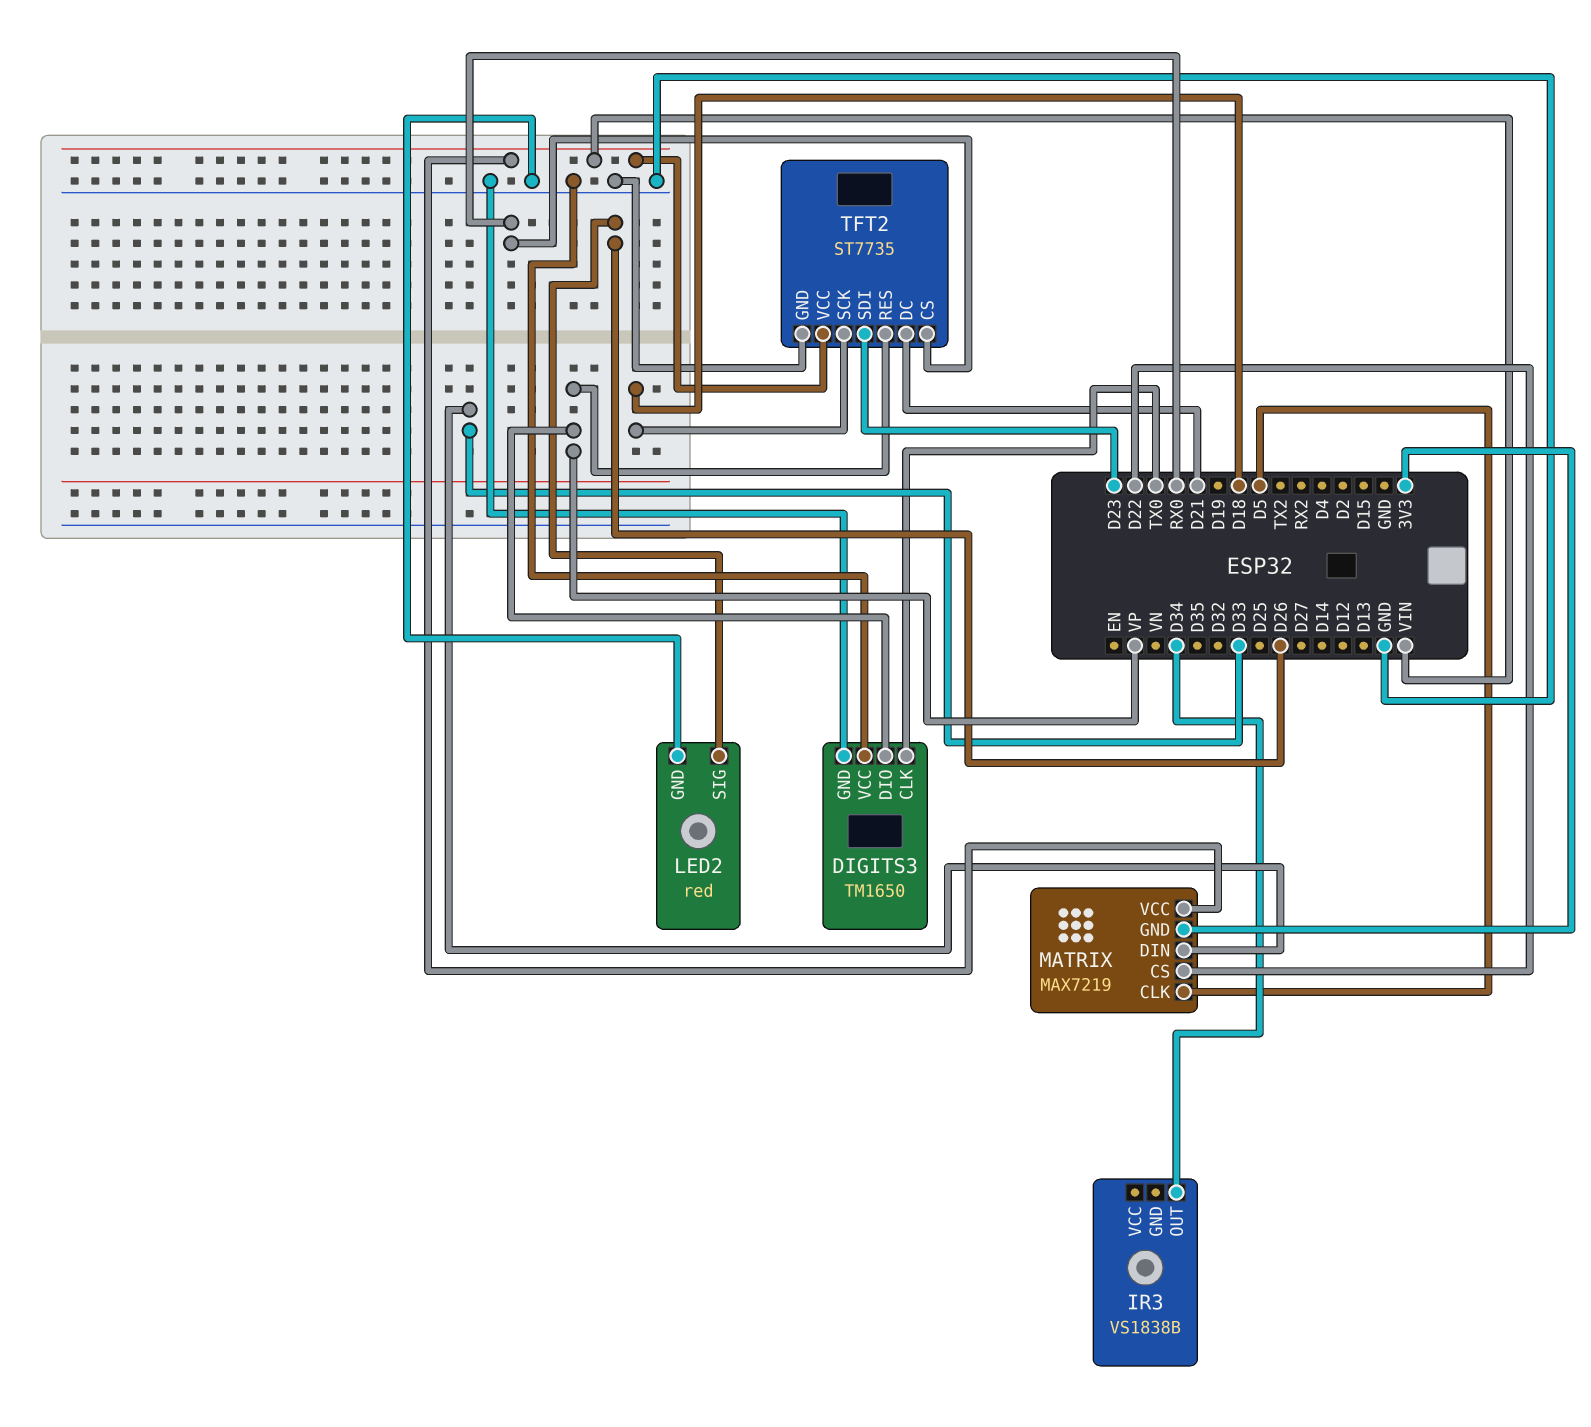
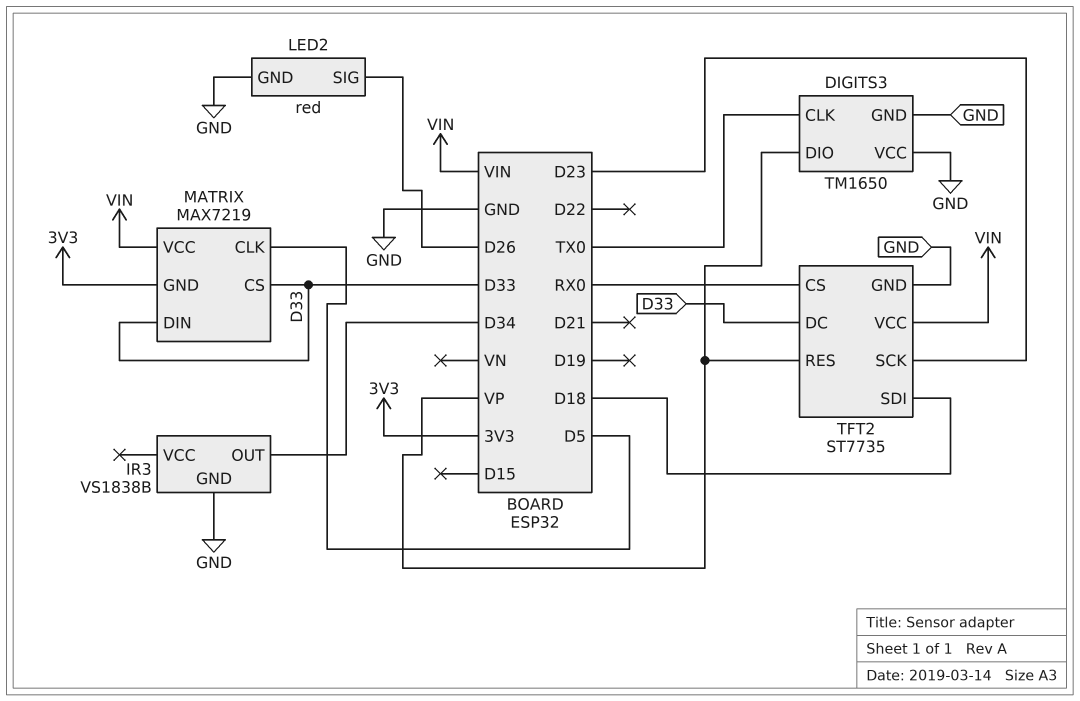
IR3 pin GND: none -> GND
MATRIX pin CS: D22 -> D33
TFT2 pin DC: D21 -> D33
TFT2 pin SCK: D18 -> D23
TFT2 pin SDI: D23 -> D18

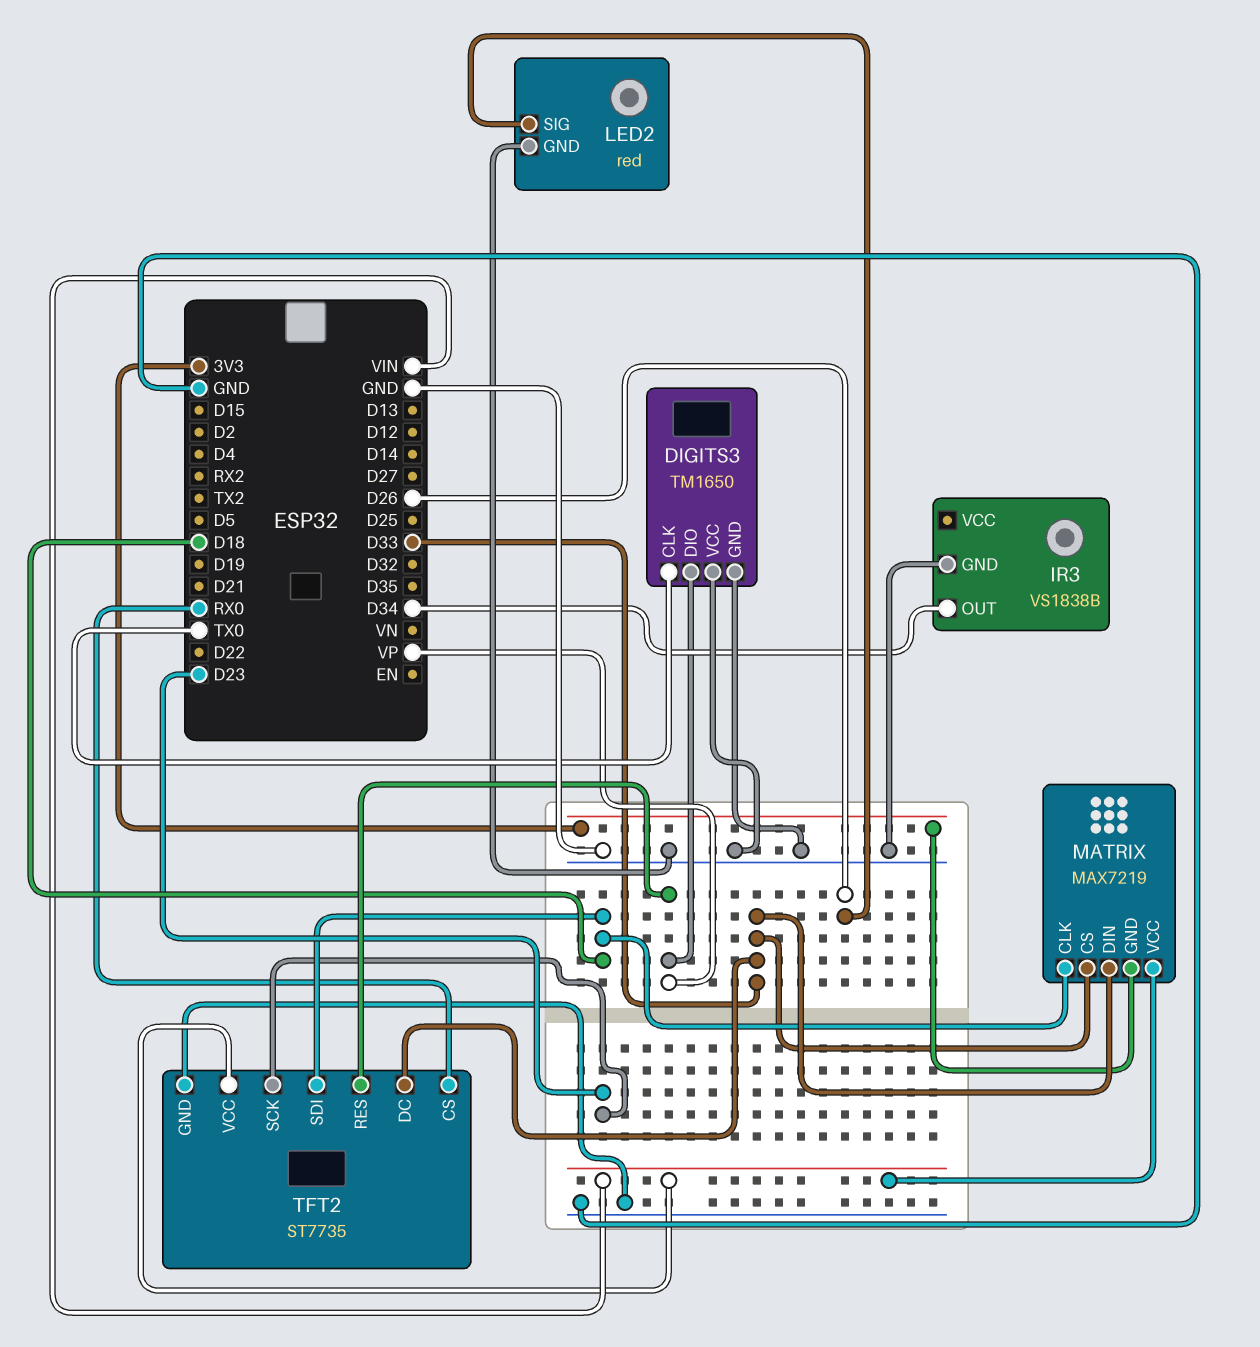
MATRIX pin CLK: D5 -> D18

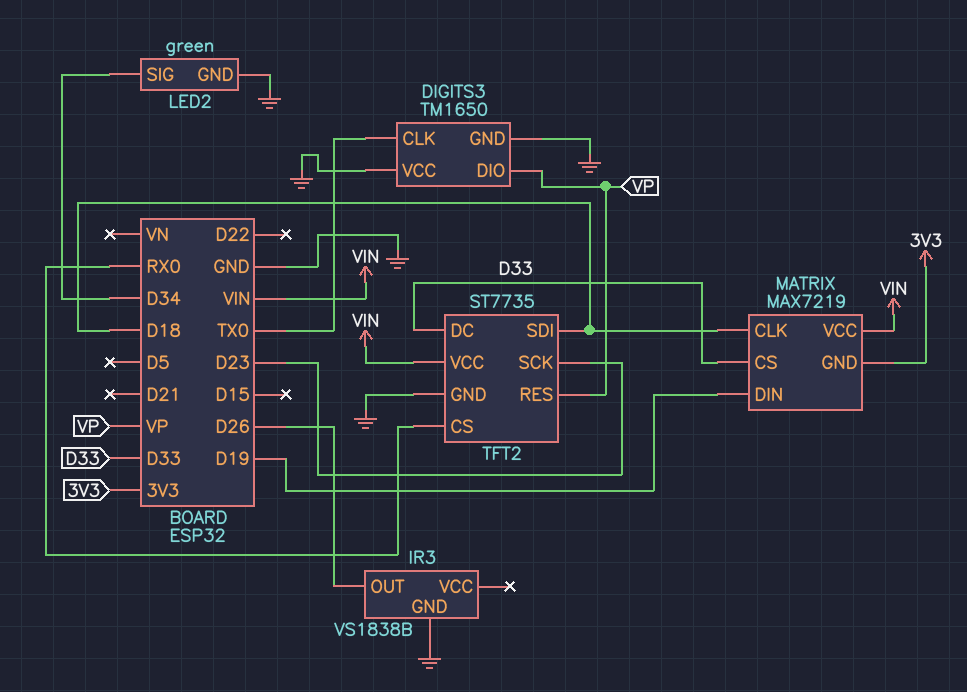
IR3 pin OUT: D34 -> D26
LED2: red -> green
LED2 pin SIG: D26 -> D34
MATRIX pin DIN: D33 -> D19

